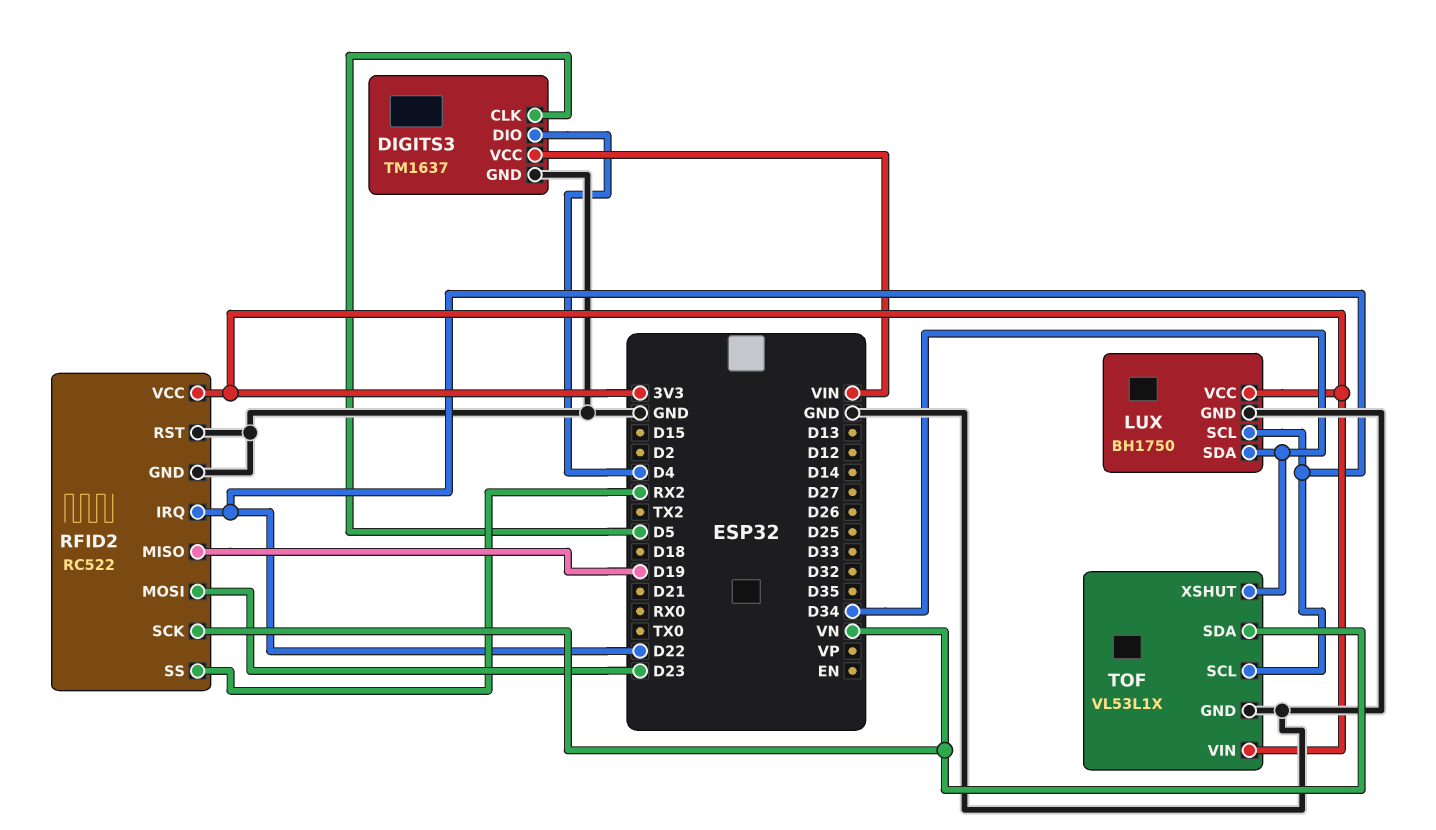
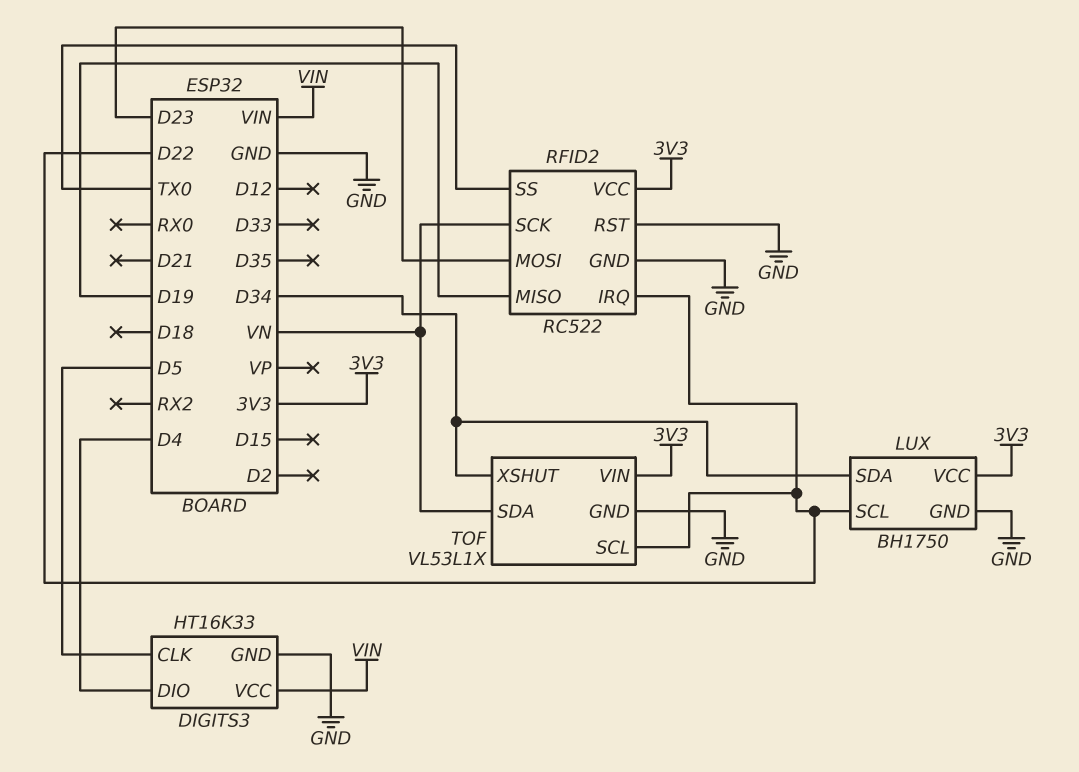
DIGITS3: TM1637 -> HT16K33
RFID2 pin SS: RX2 -> TX0

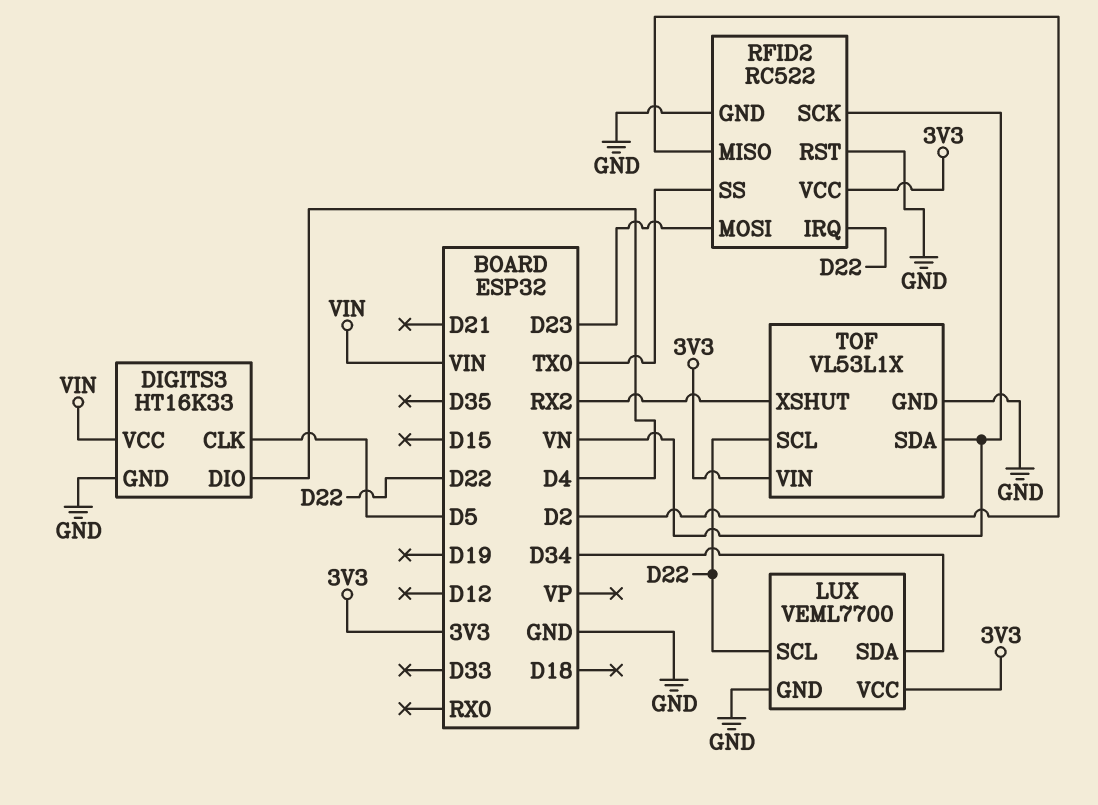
LUX: BH1750 -> VEML7700
RFID2 pin MISO: D19 -> D2
TOF pin XSHUT: D34 -> RX2

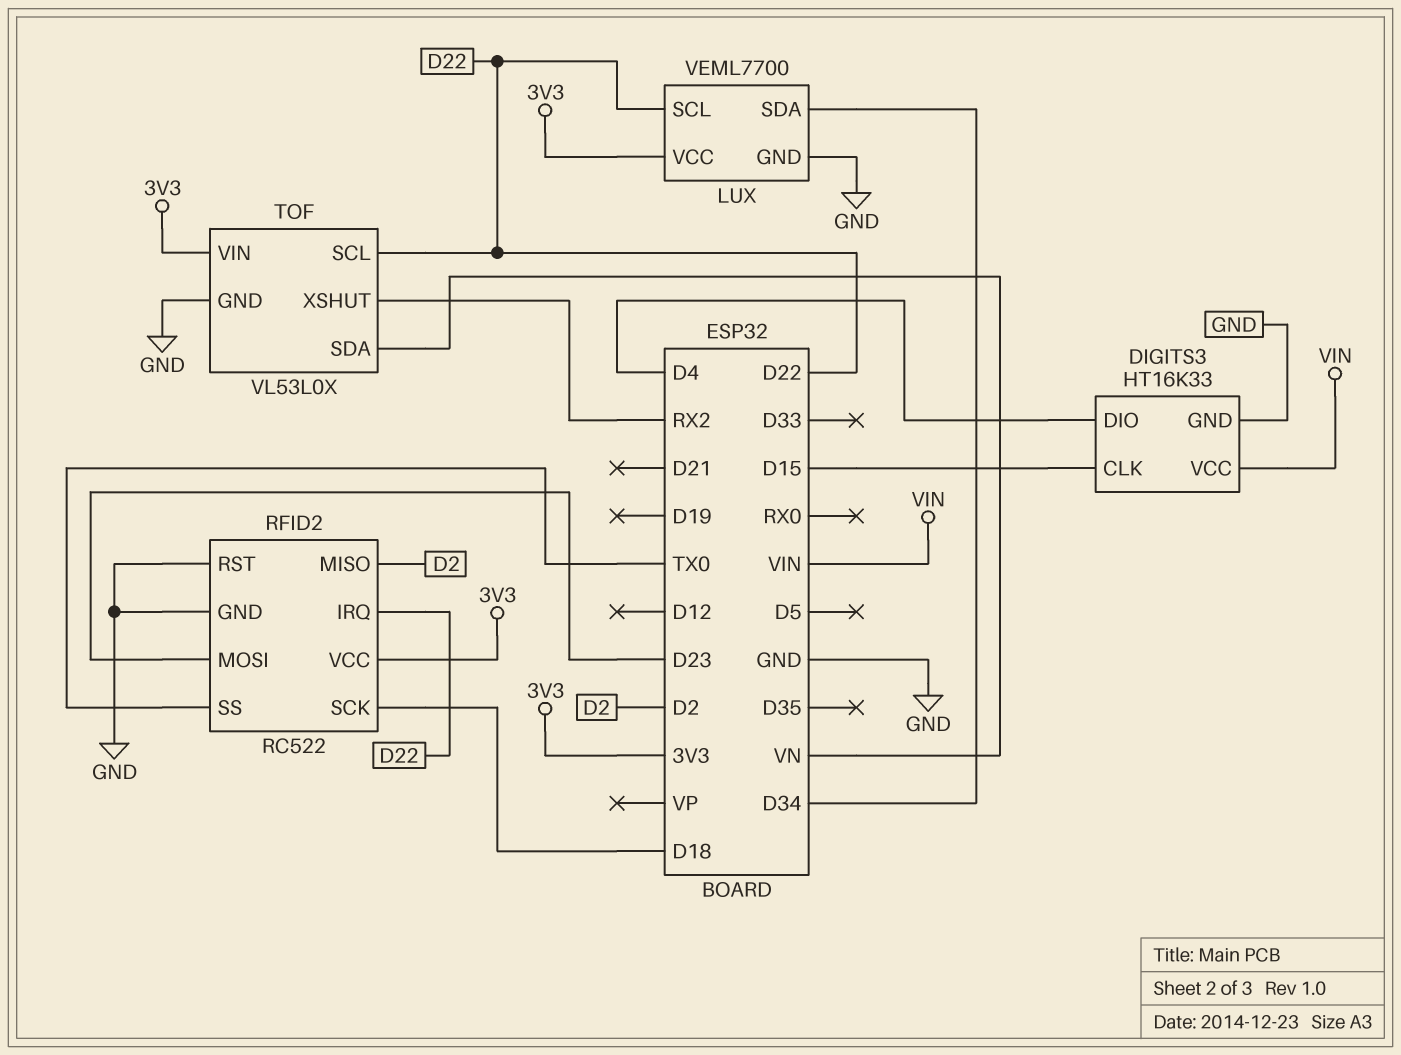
DIGITS3 pin CLK: D5 -> D15
RFID2 pin SCK: VN -> D18
TOF: VL53L1X -> VL53L0X

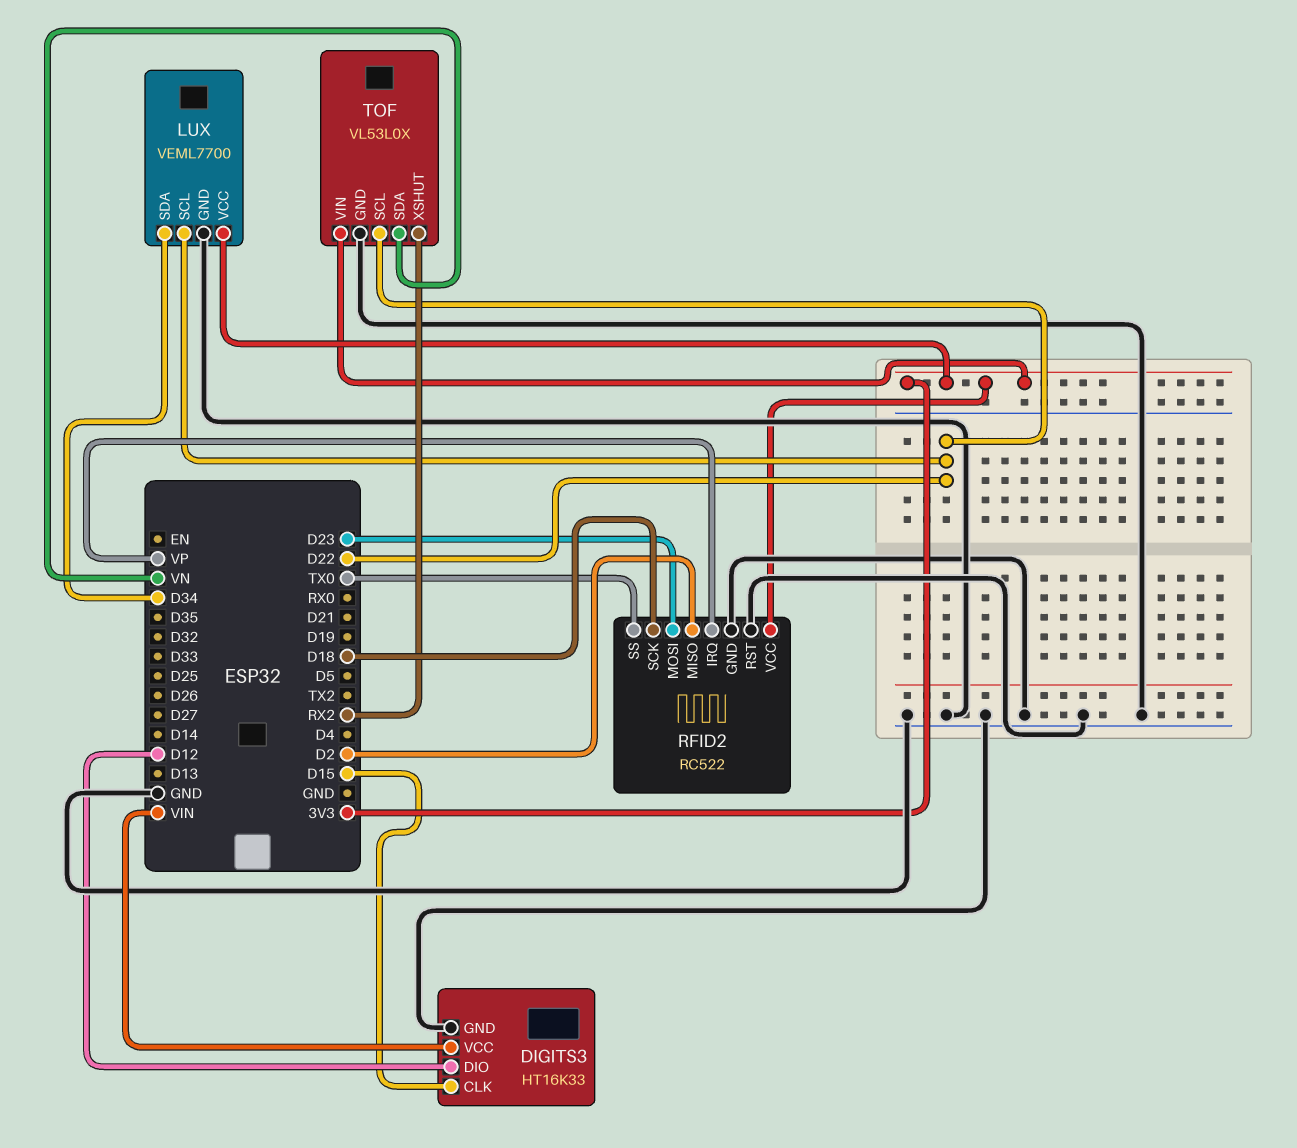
DIGITS3 pin DIO: D4 -> D12
RFID2 pin IRQ: D22 -> VP

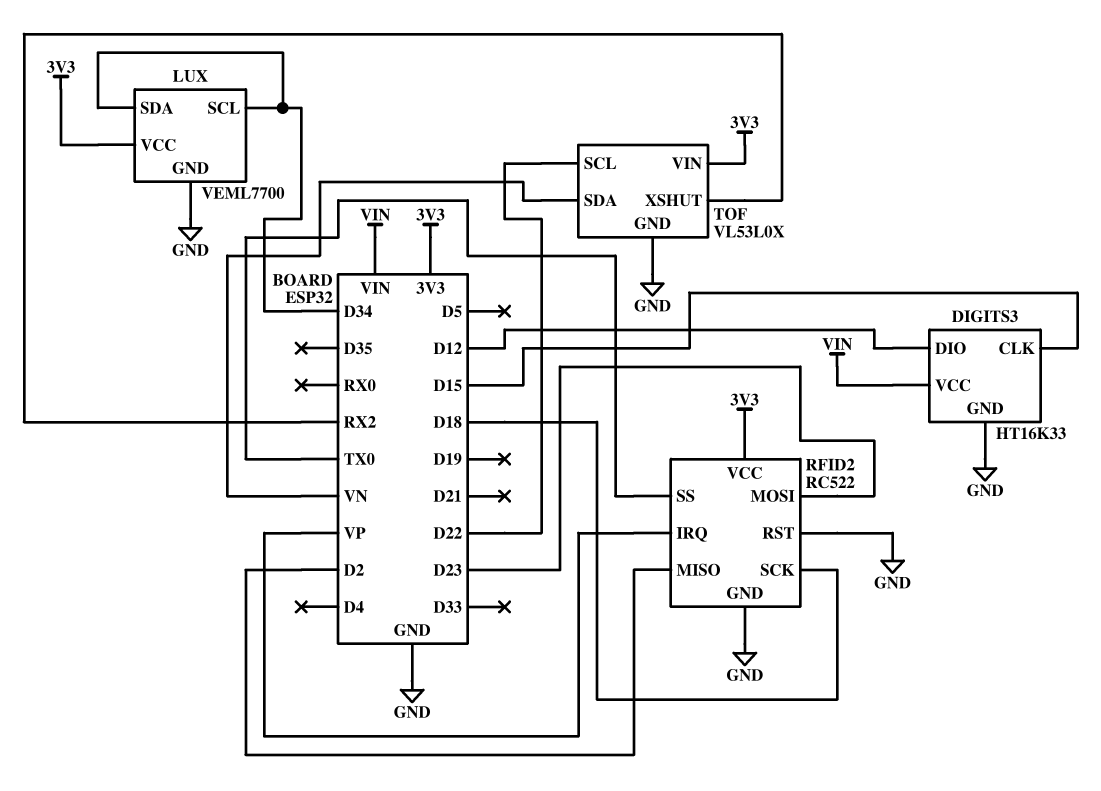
LUX pin SCL: D22 -> D34

